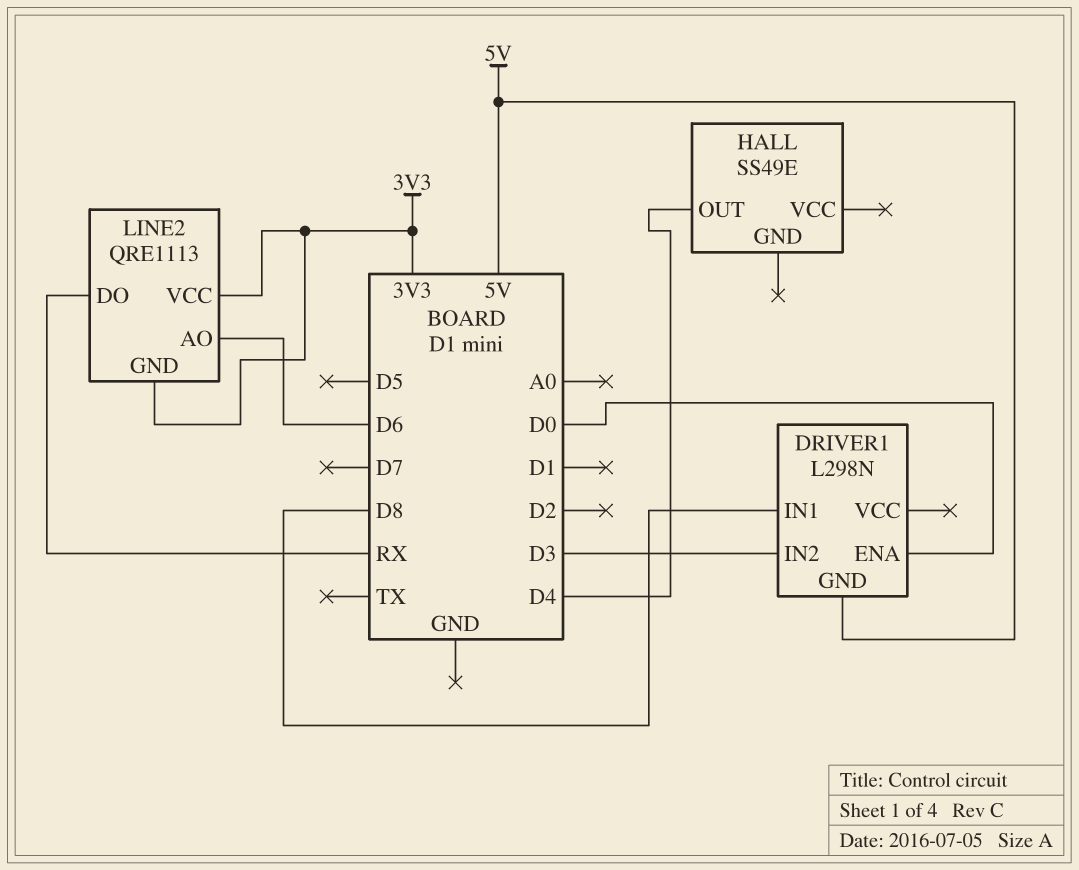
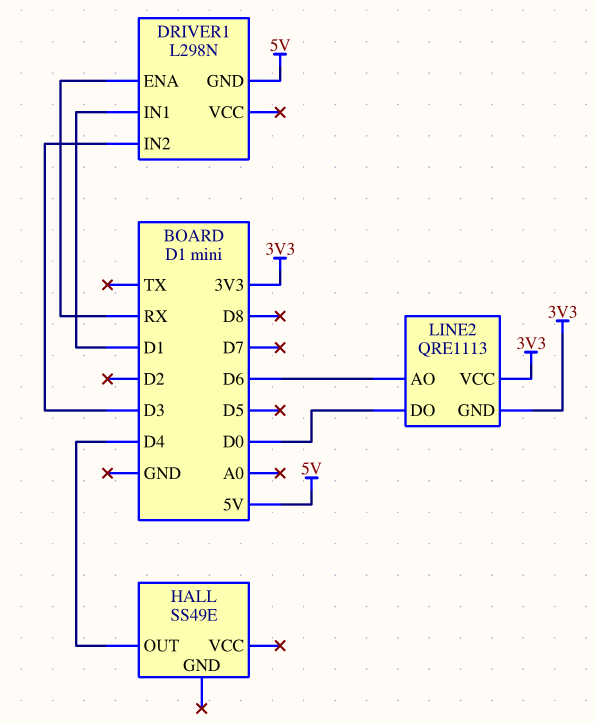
DRIVER1 pin ENA: D0 -> RX
DRIVER1 pin IN1: D8 -> D1
LINE2 pin DO: RX -> D0

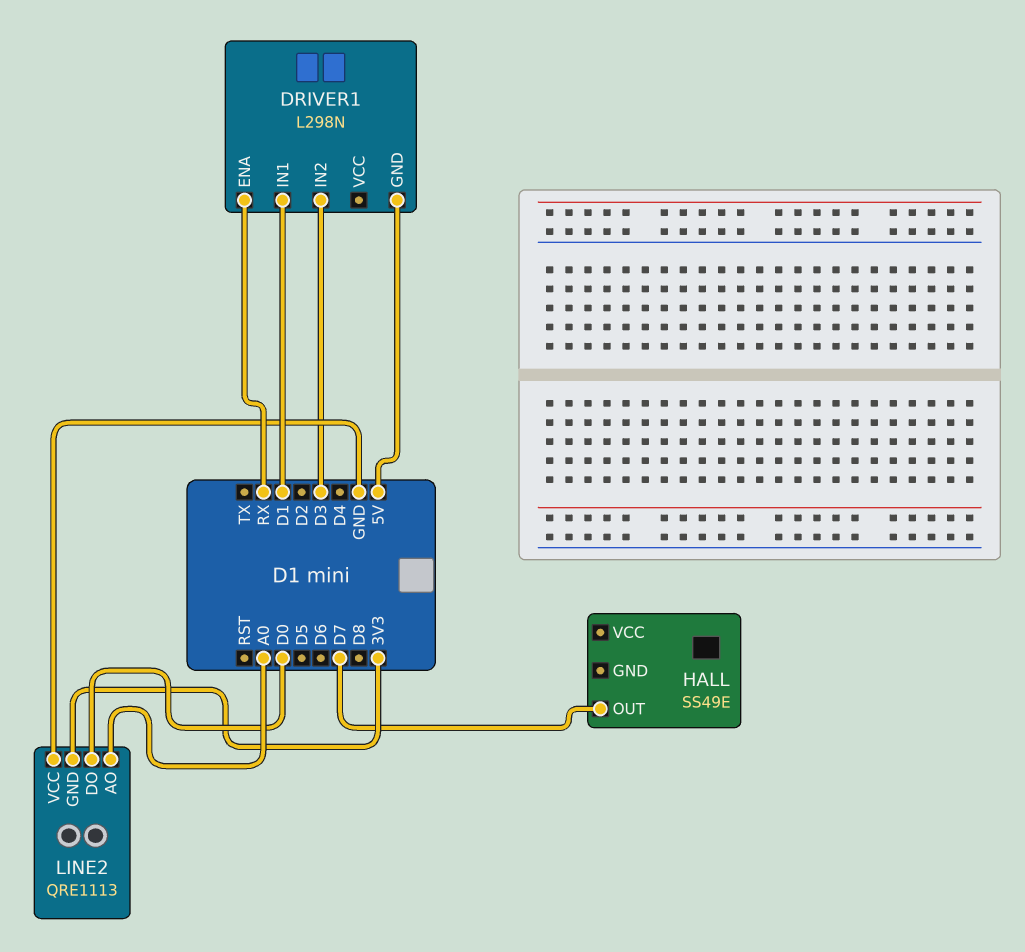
HALL pin OUT: D4 -> D7
LINE2 pin AO: D6 -> A0
LINE2 pin VCC: 3V3 -> GND

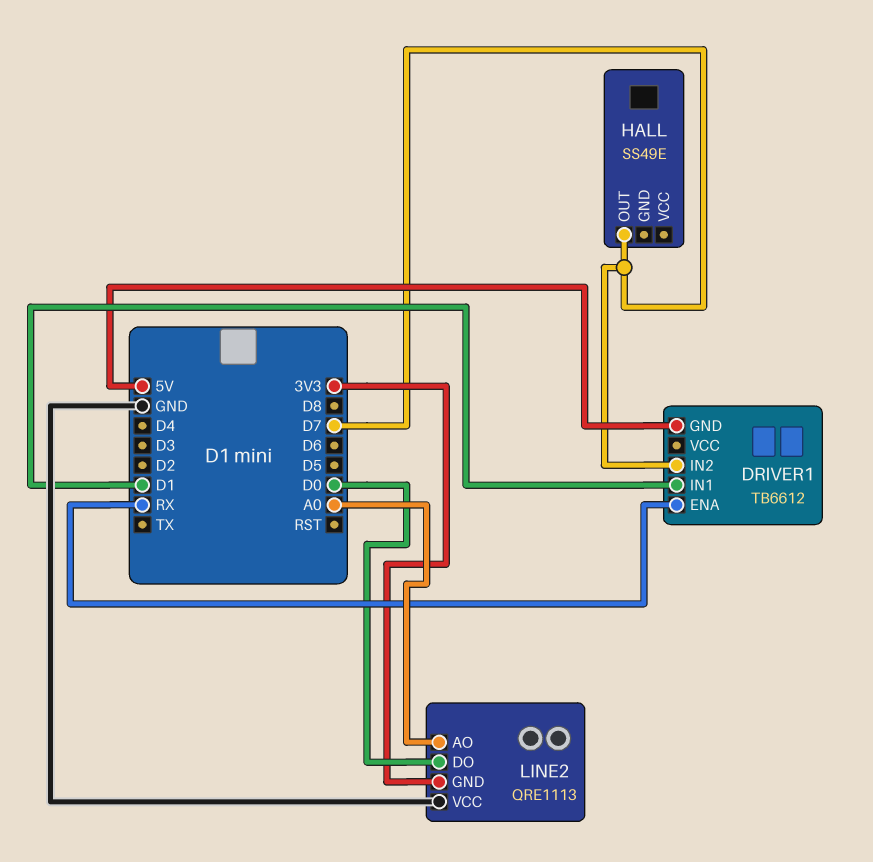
DRIVER1: L298N -> TB6612
DRIVER1 pin IN2: D3 -> D7

